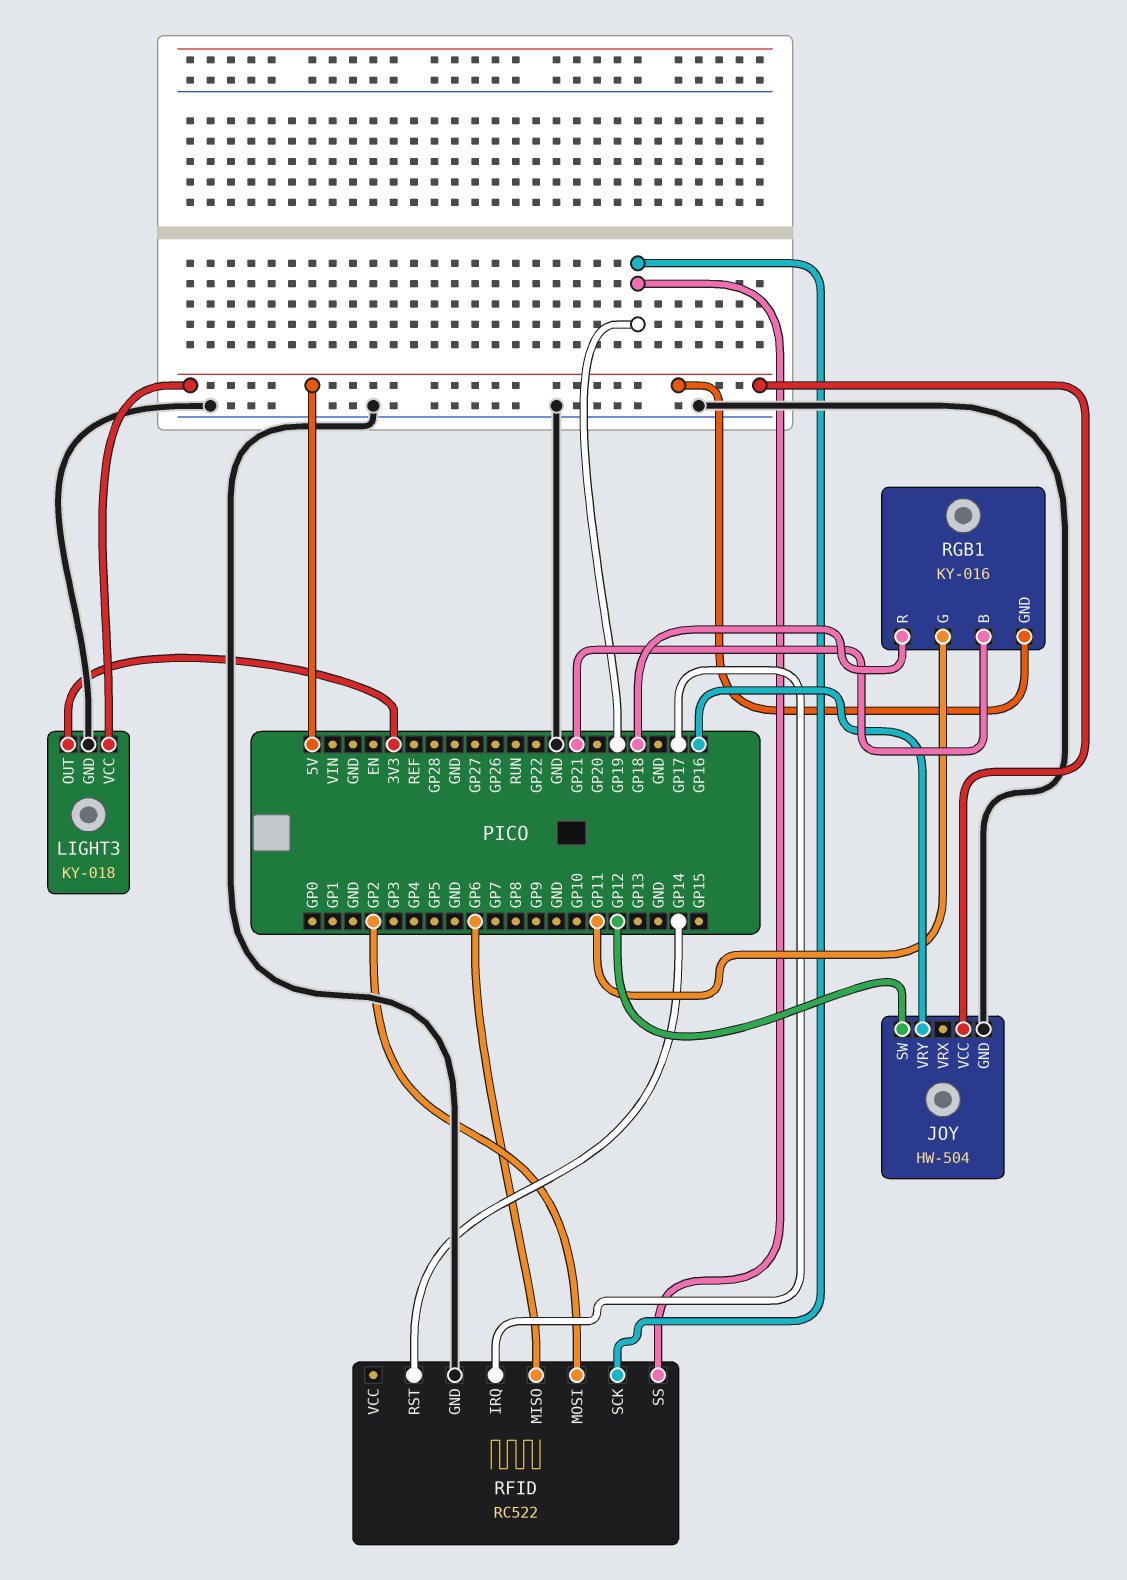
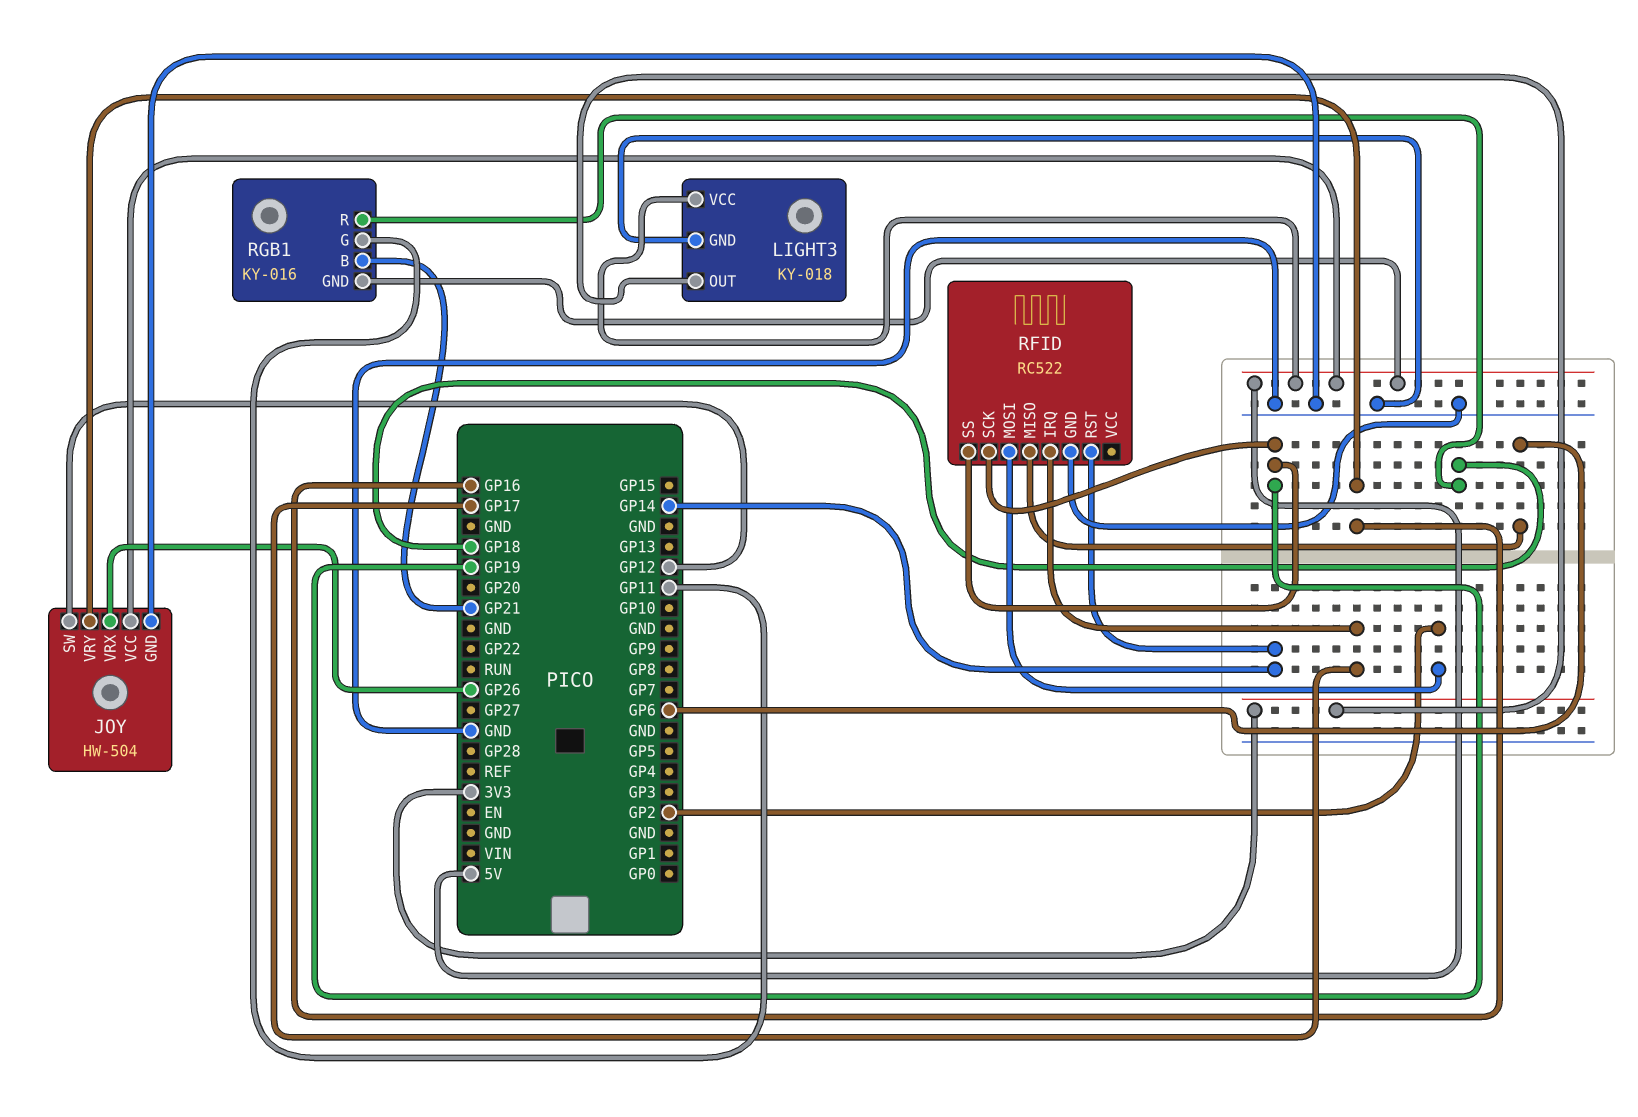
JOY pin VRX: none -> GP26

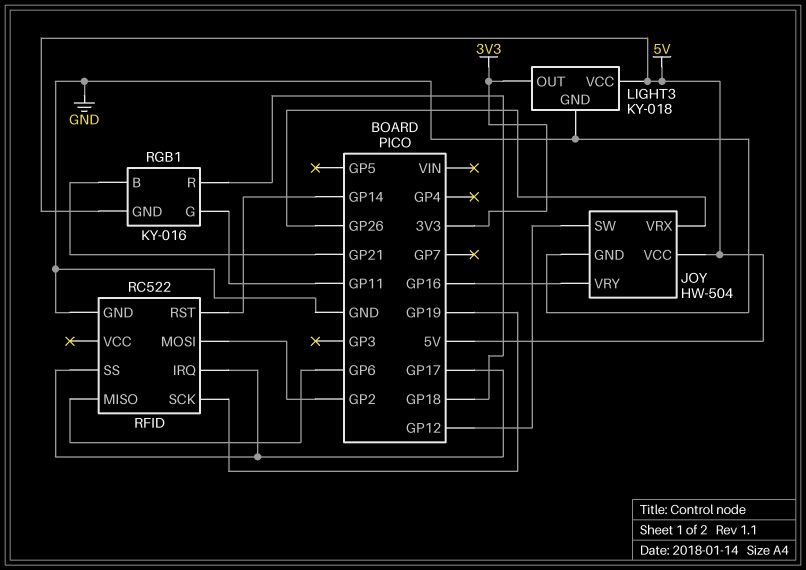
RFID pin SS: GP19 -> GP17

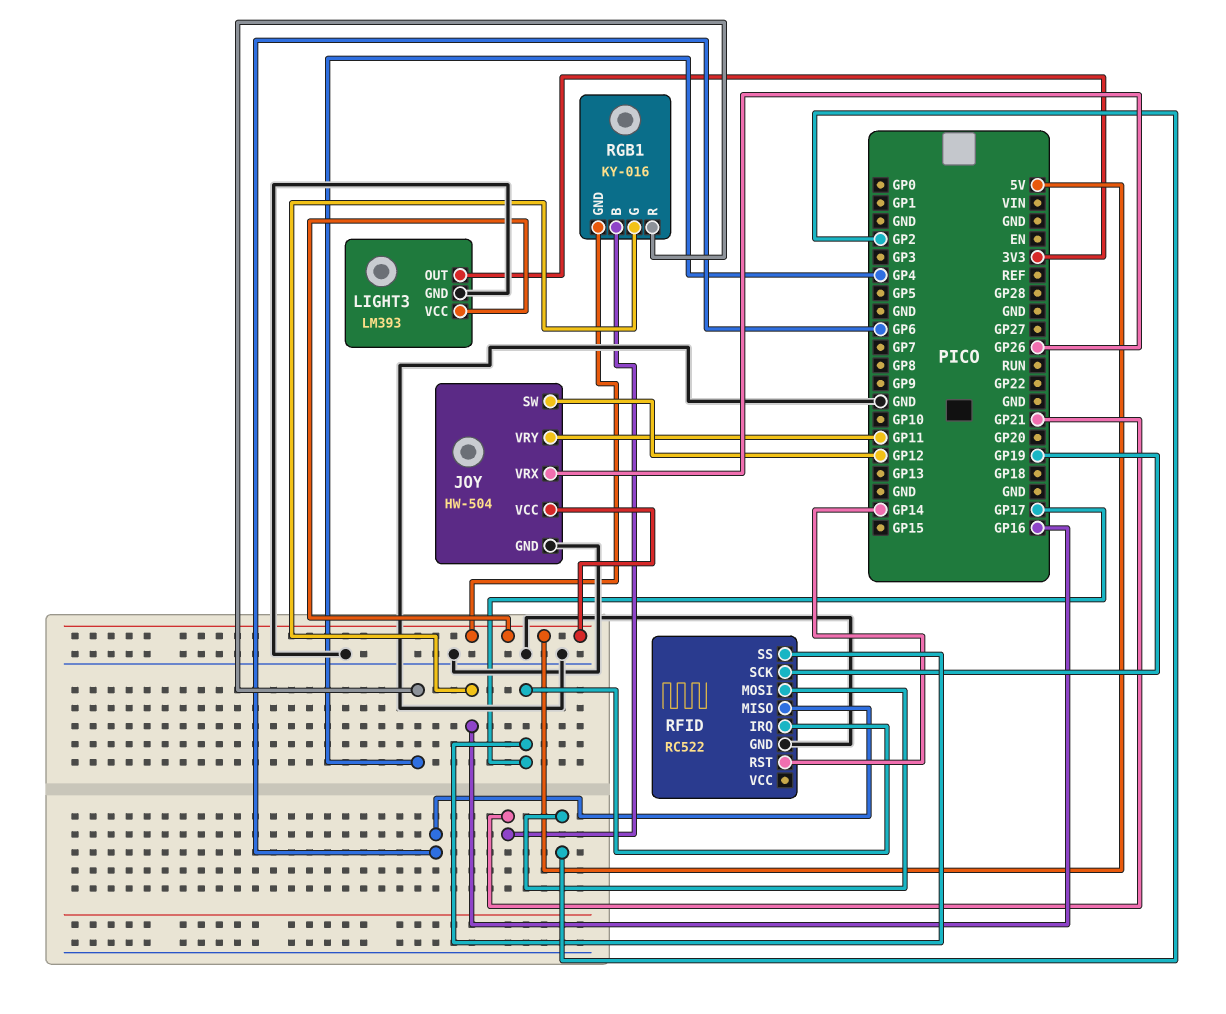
JOY pin VRY: GP16 -> GP11
LIGHT3: KY-018 -> LM393
RGB1 pin G: GP11 -> GP16
RGB1 pin R: GP18 -> GP4

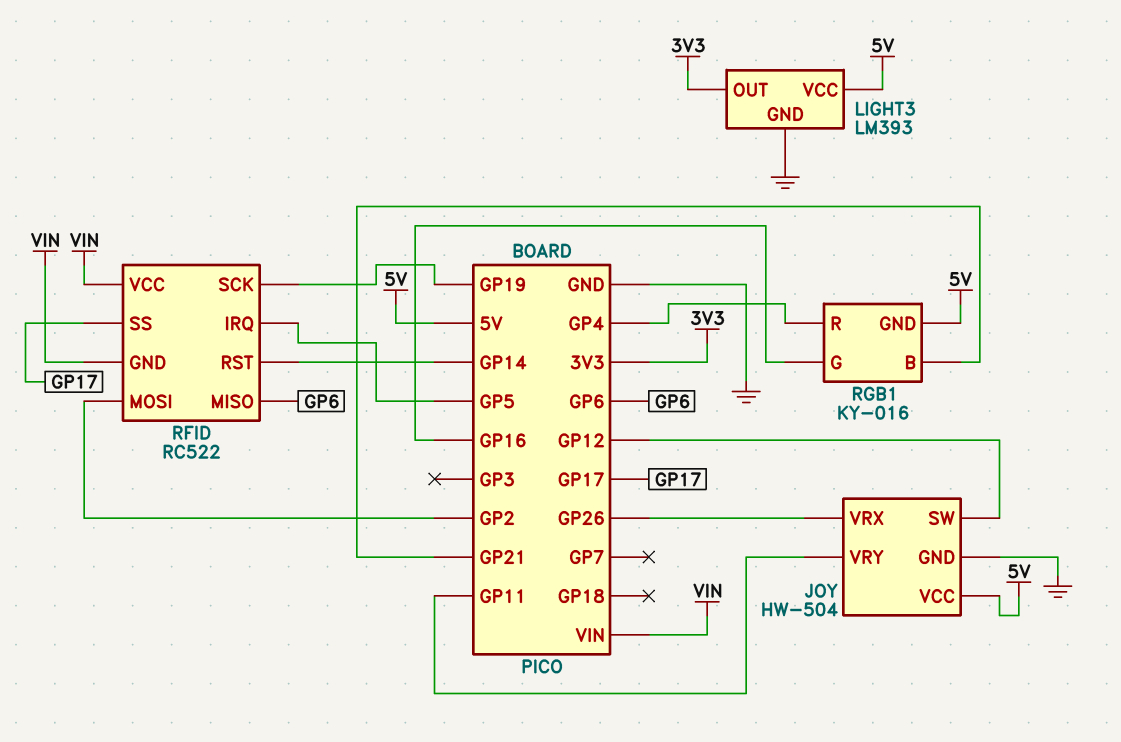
RFID pin GND: GND -> VIN
RFID pin IRQ: GP17 -> GP5
RFID pin VCC: none -> VIN

